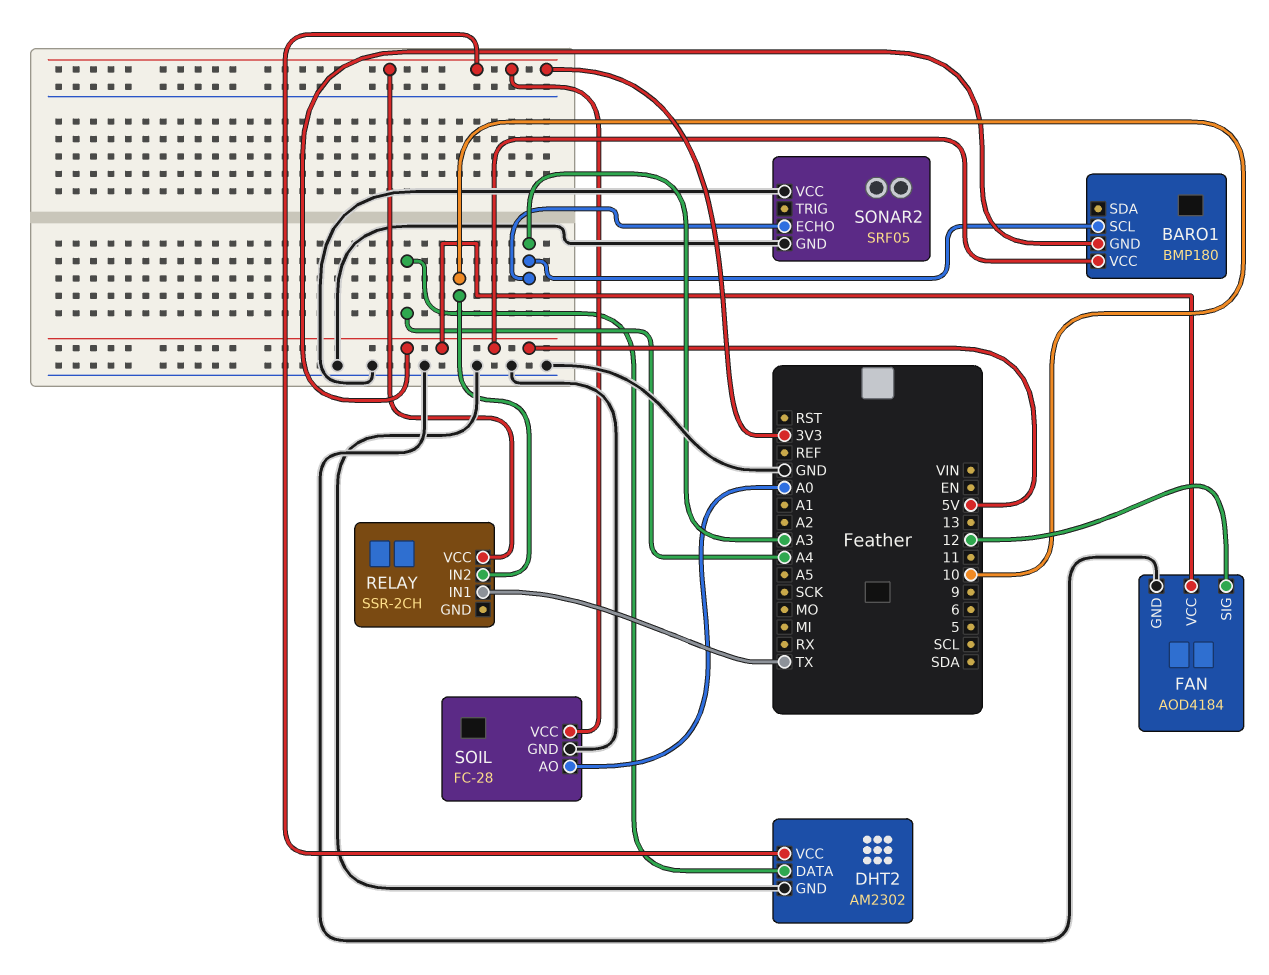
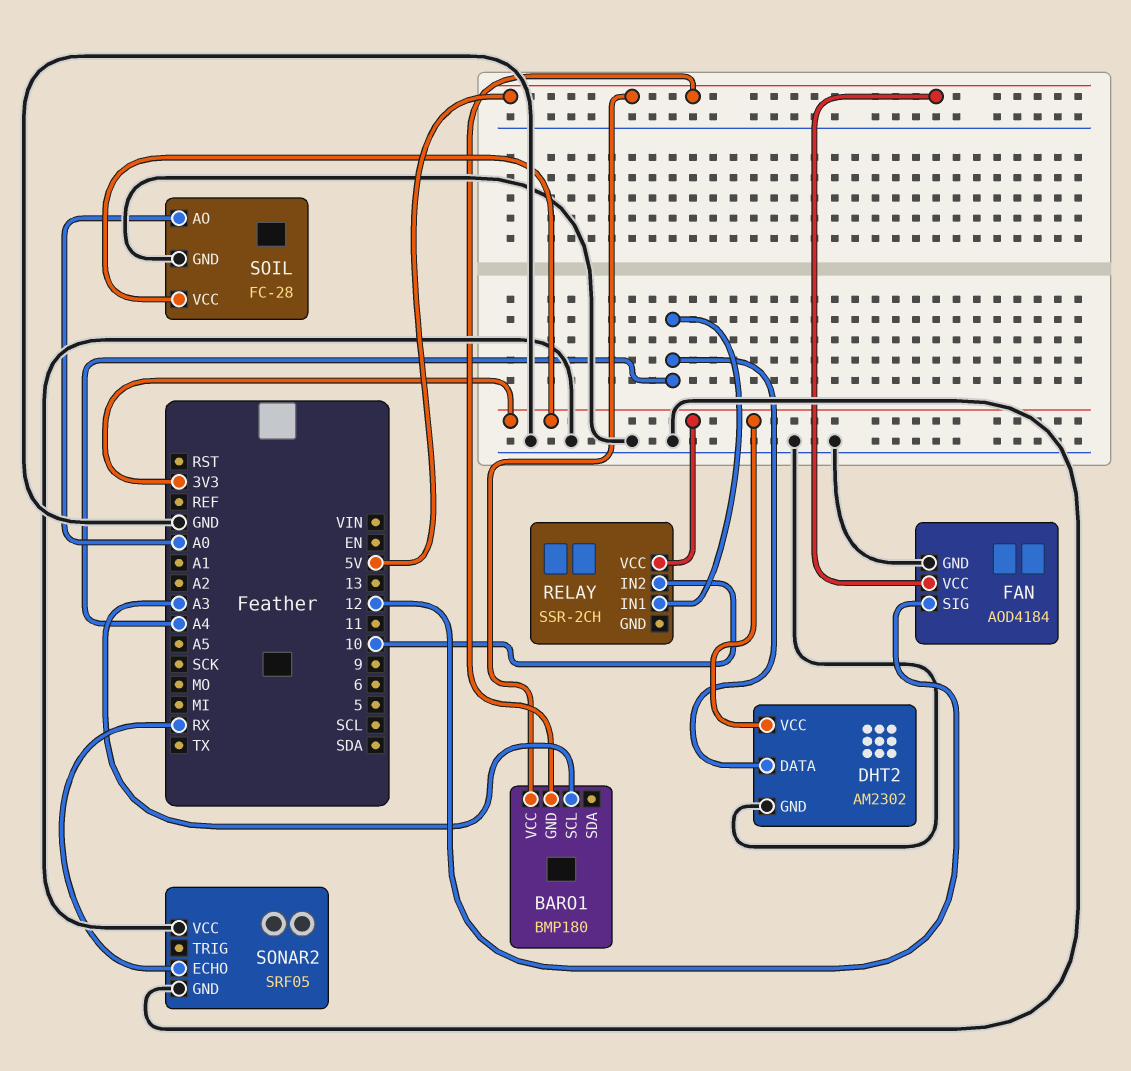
RELAY pin IN1: TX -> A4
SONAR2 pin ECHO: A3 -> RX

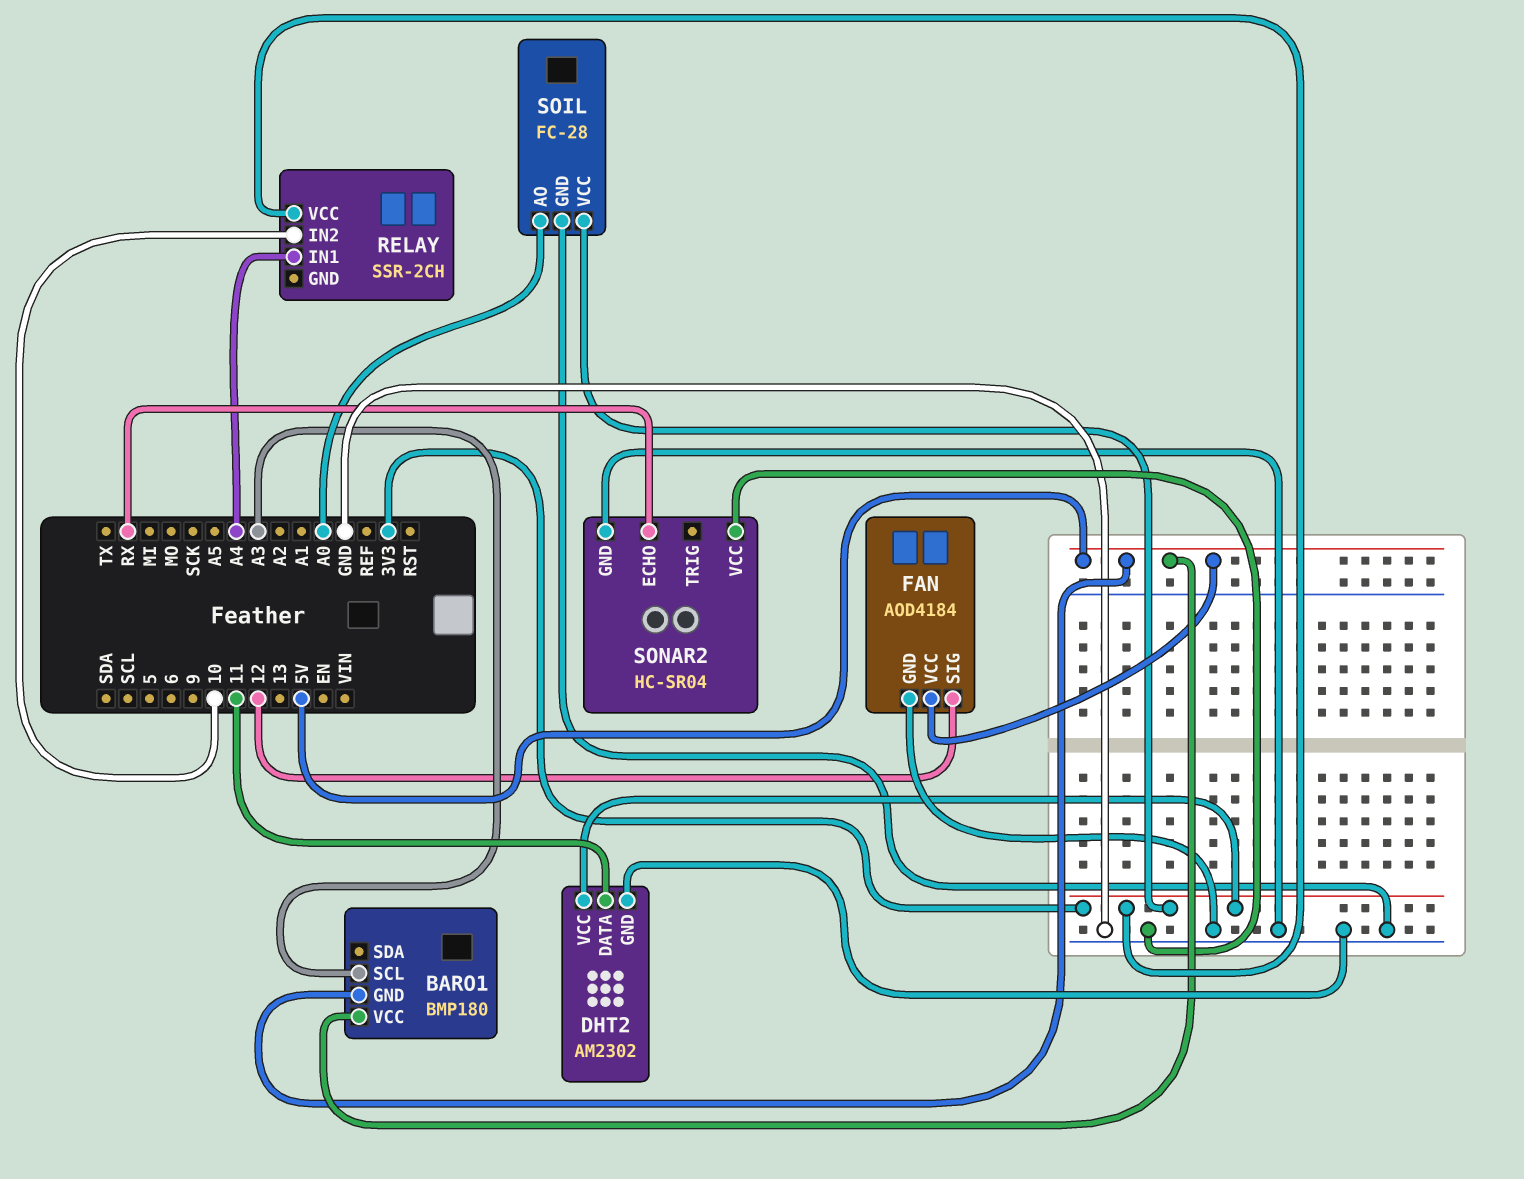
DHT2 pin DATA: A4 -> 11
SONAR2: SRF05 -> HC-SR04

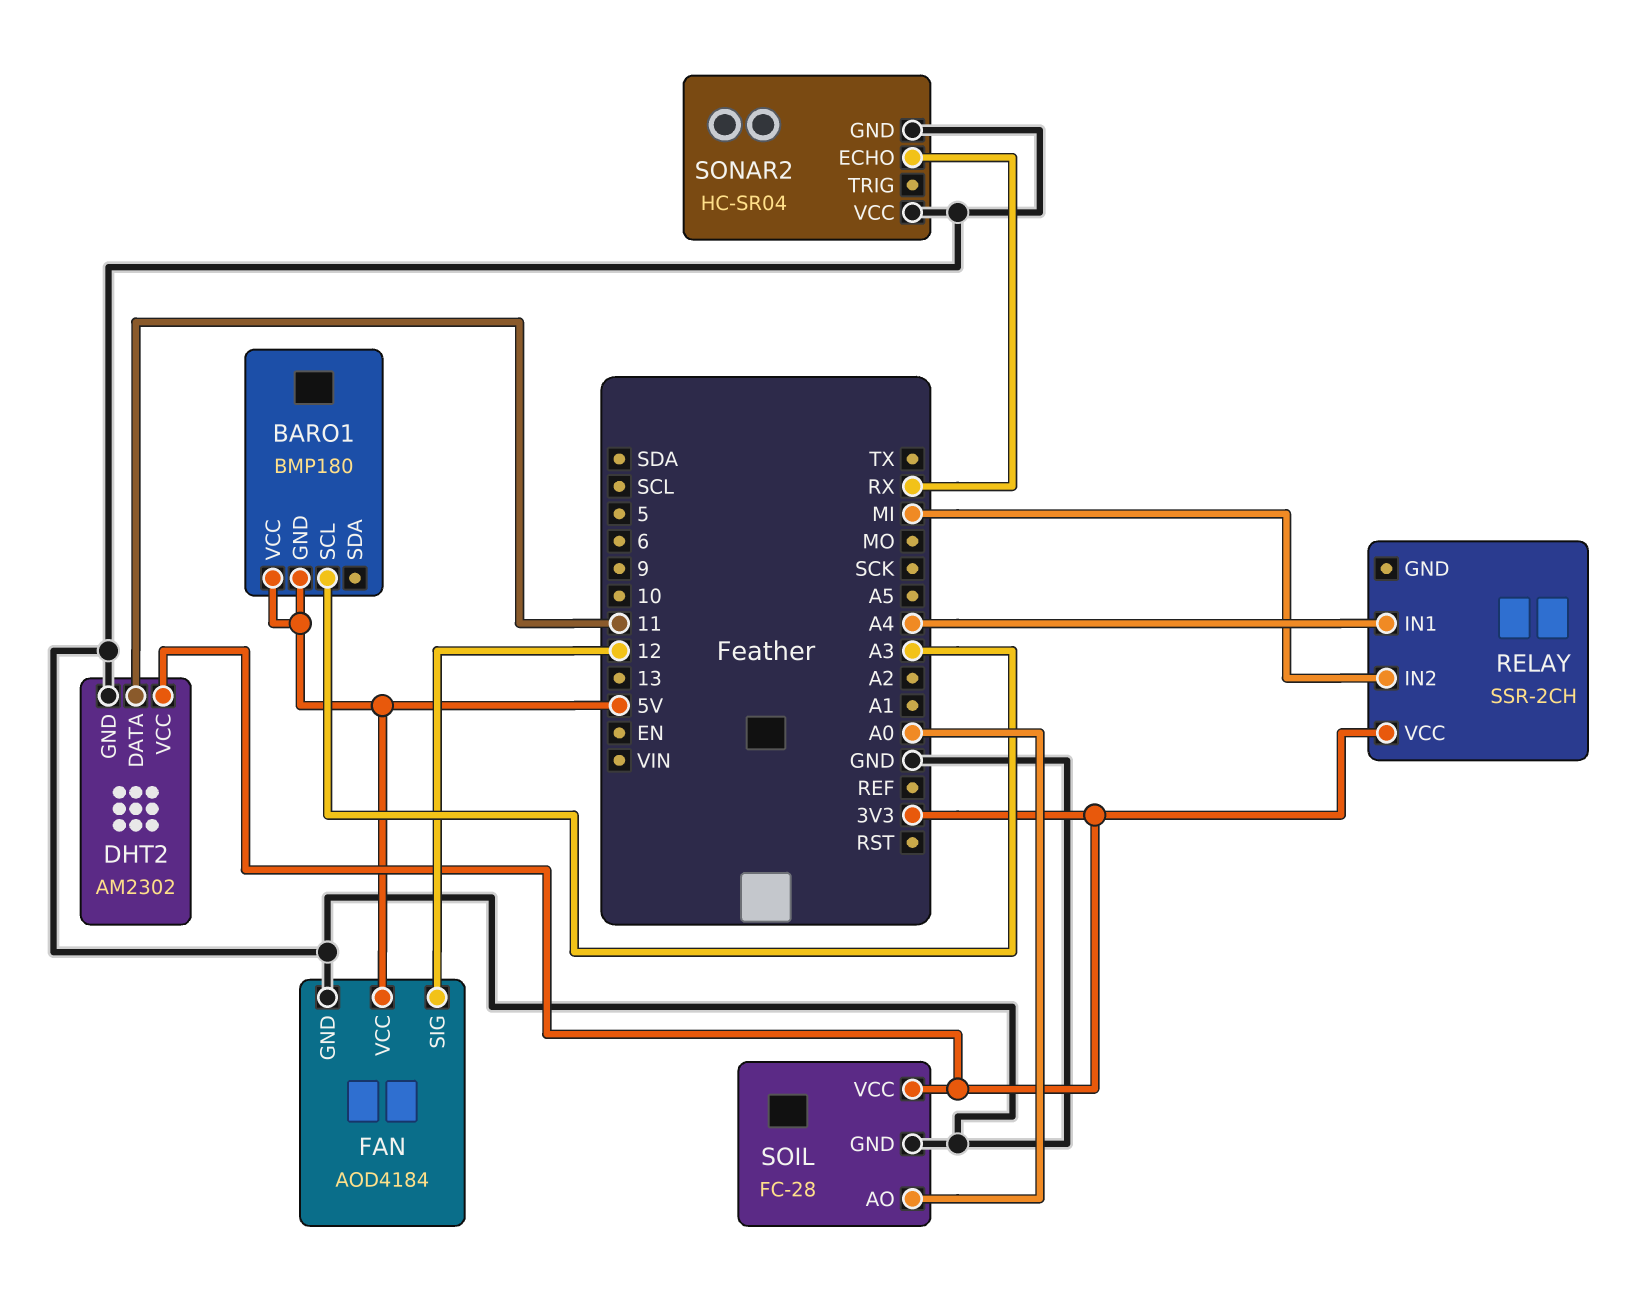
RELAY pin IN2: 10 -> MI

